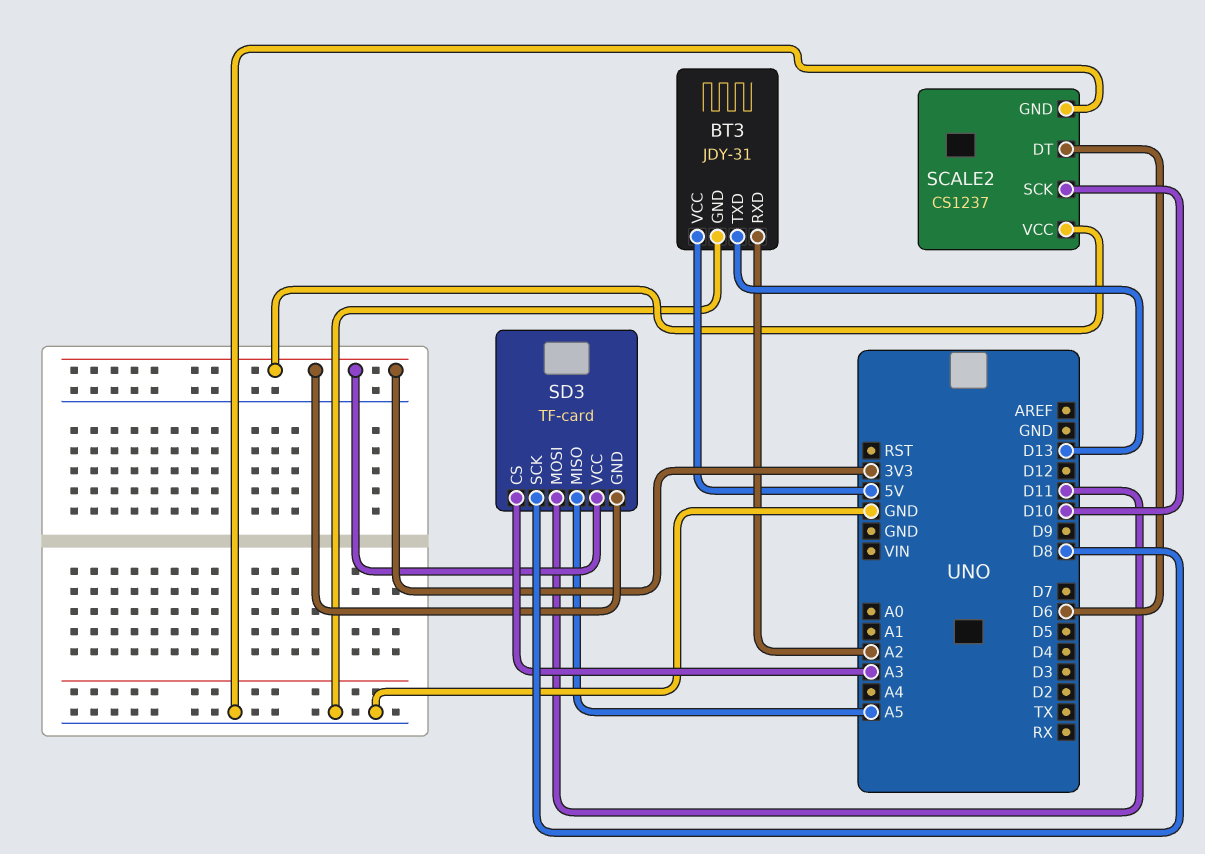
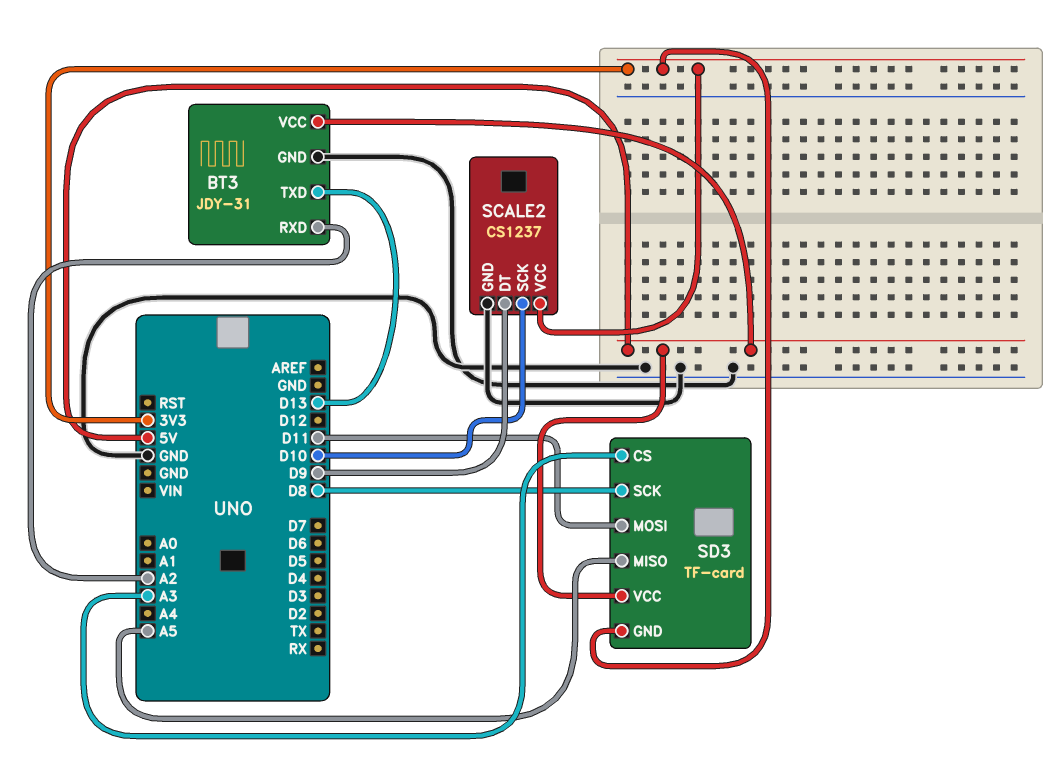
SCALE2 pin DT: D6 -> D9
SD3 pin VCC: 3V3 -> 5V

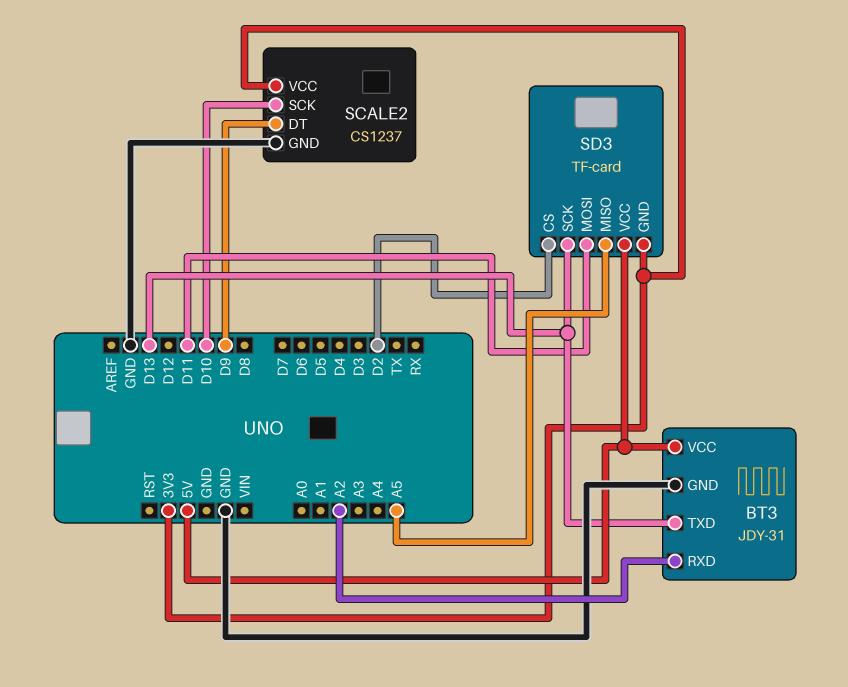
SD3 pin CS: A3 -> D2
SD3 pin SCK: D8 -> D13

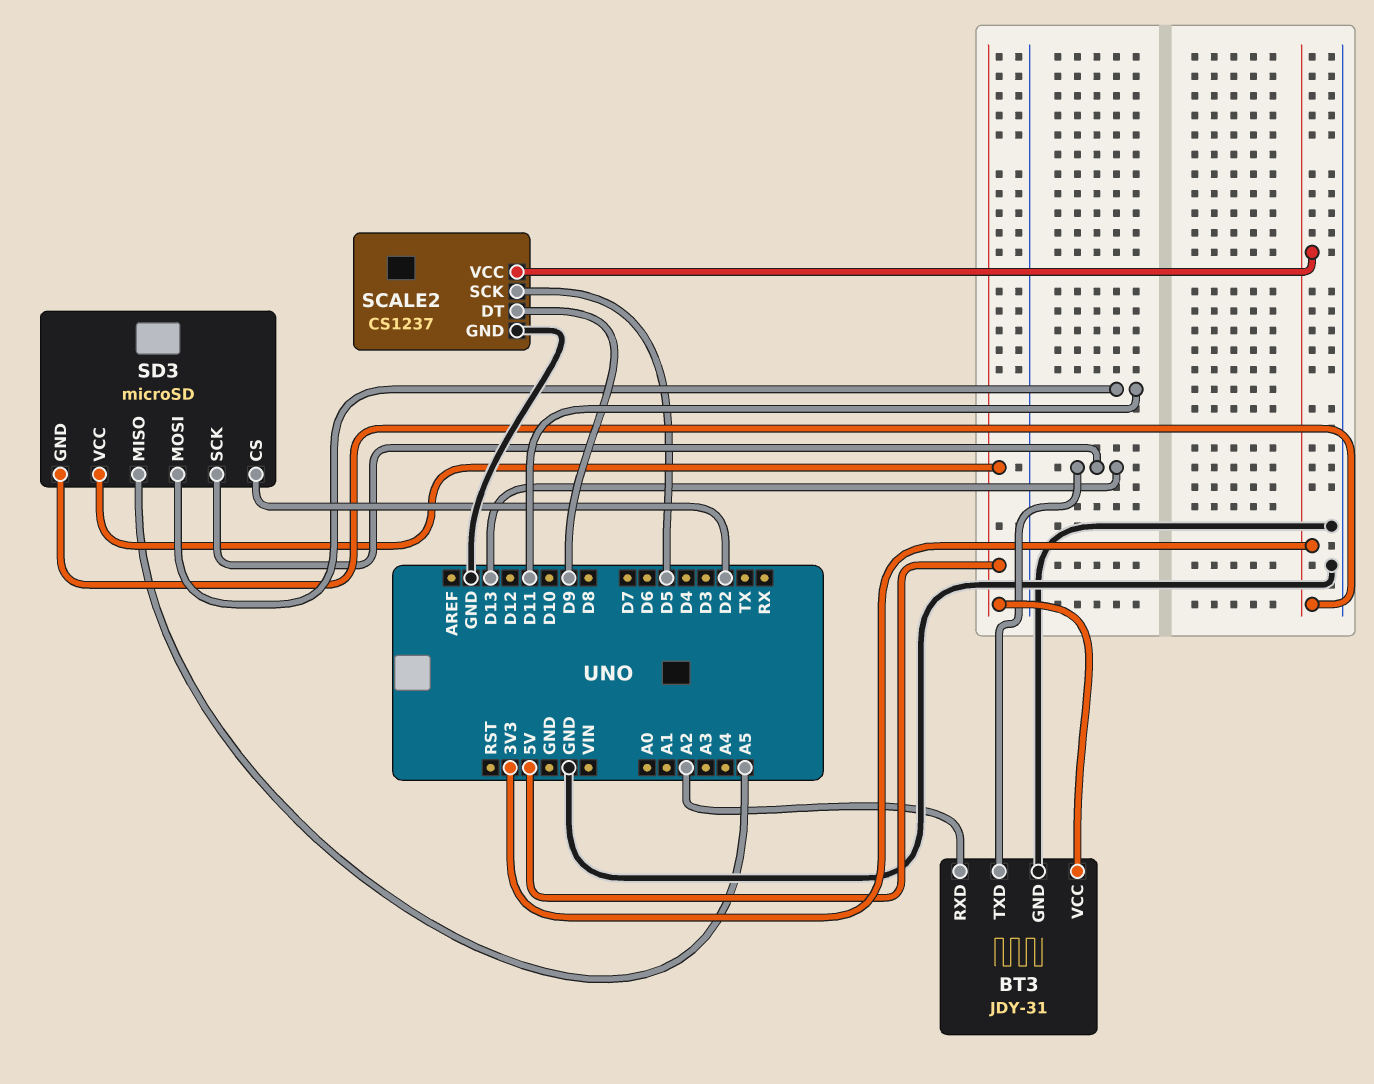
SCALE2 pin SCK: D10 -> D5
SD3: TF-card -> microSD

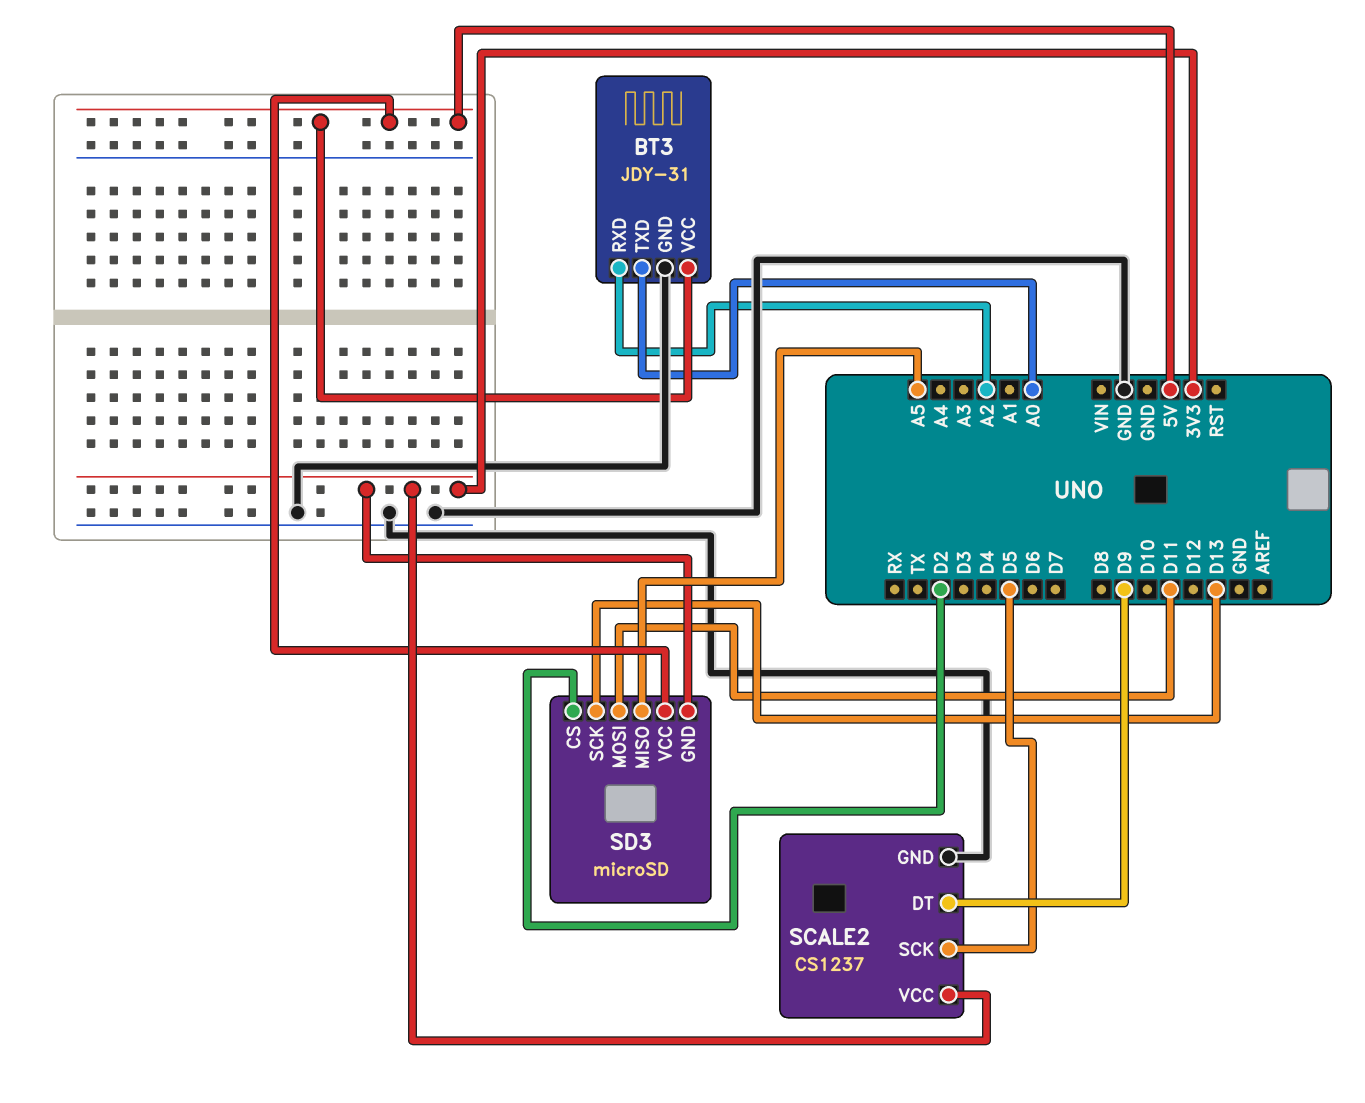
BT3 pin TXD: D13 -> A0

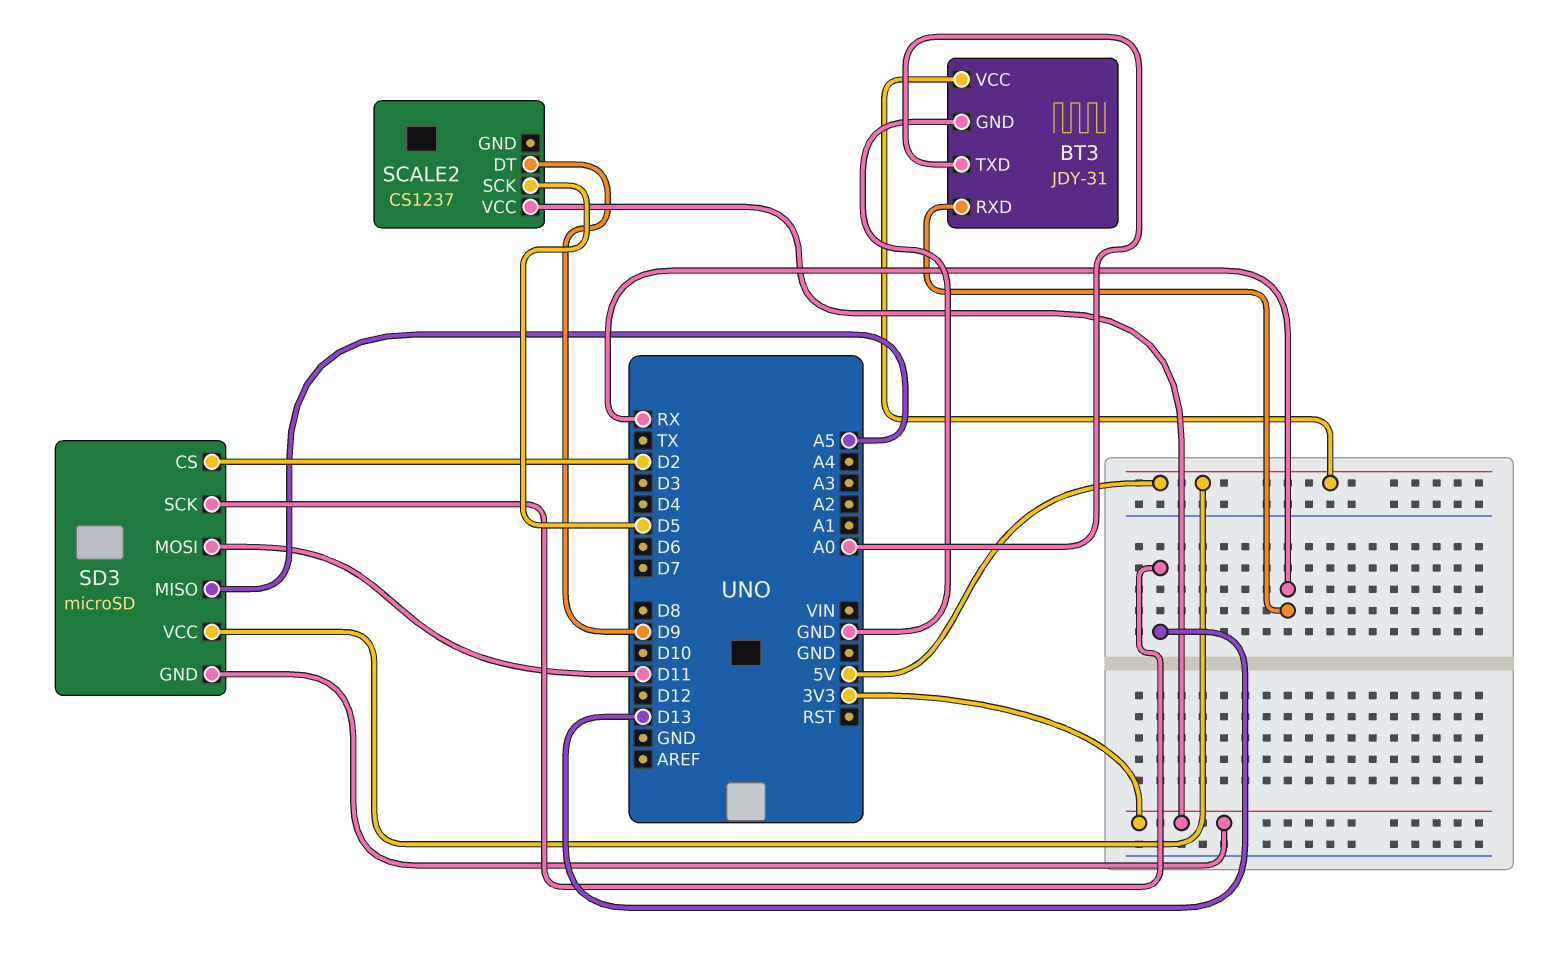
BT3 pin RXD: A2 -> RX
SCALE2 pin GND: GND -> none

